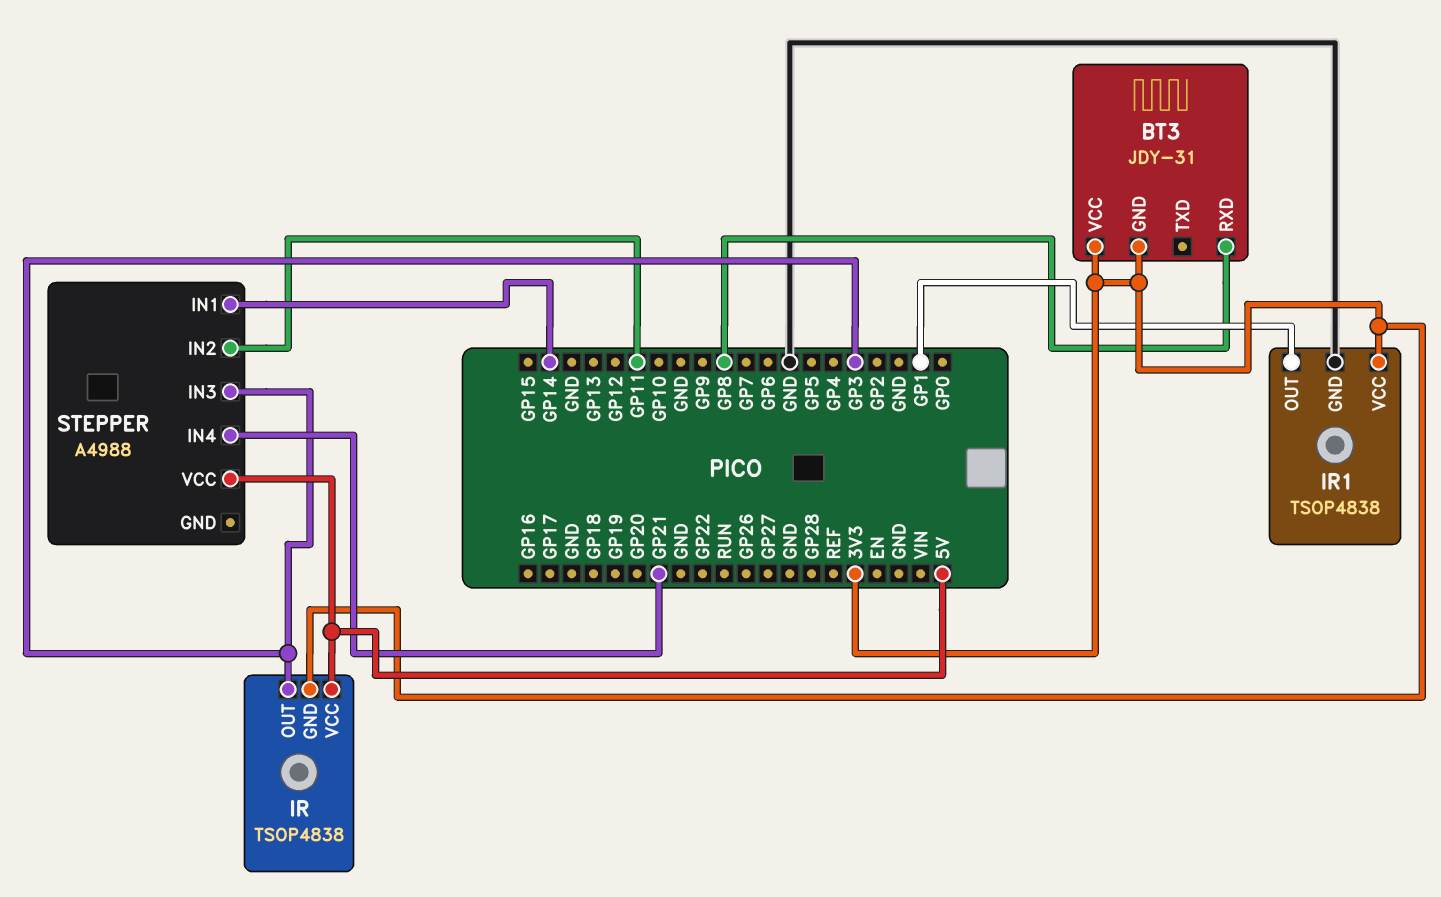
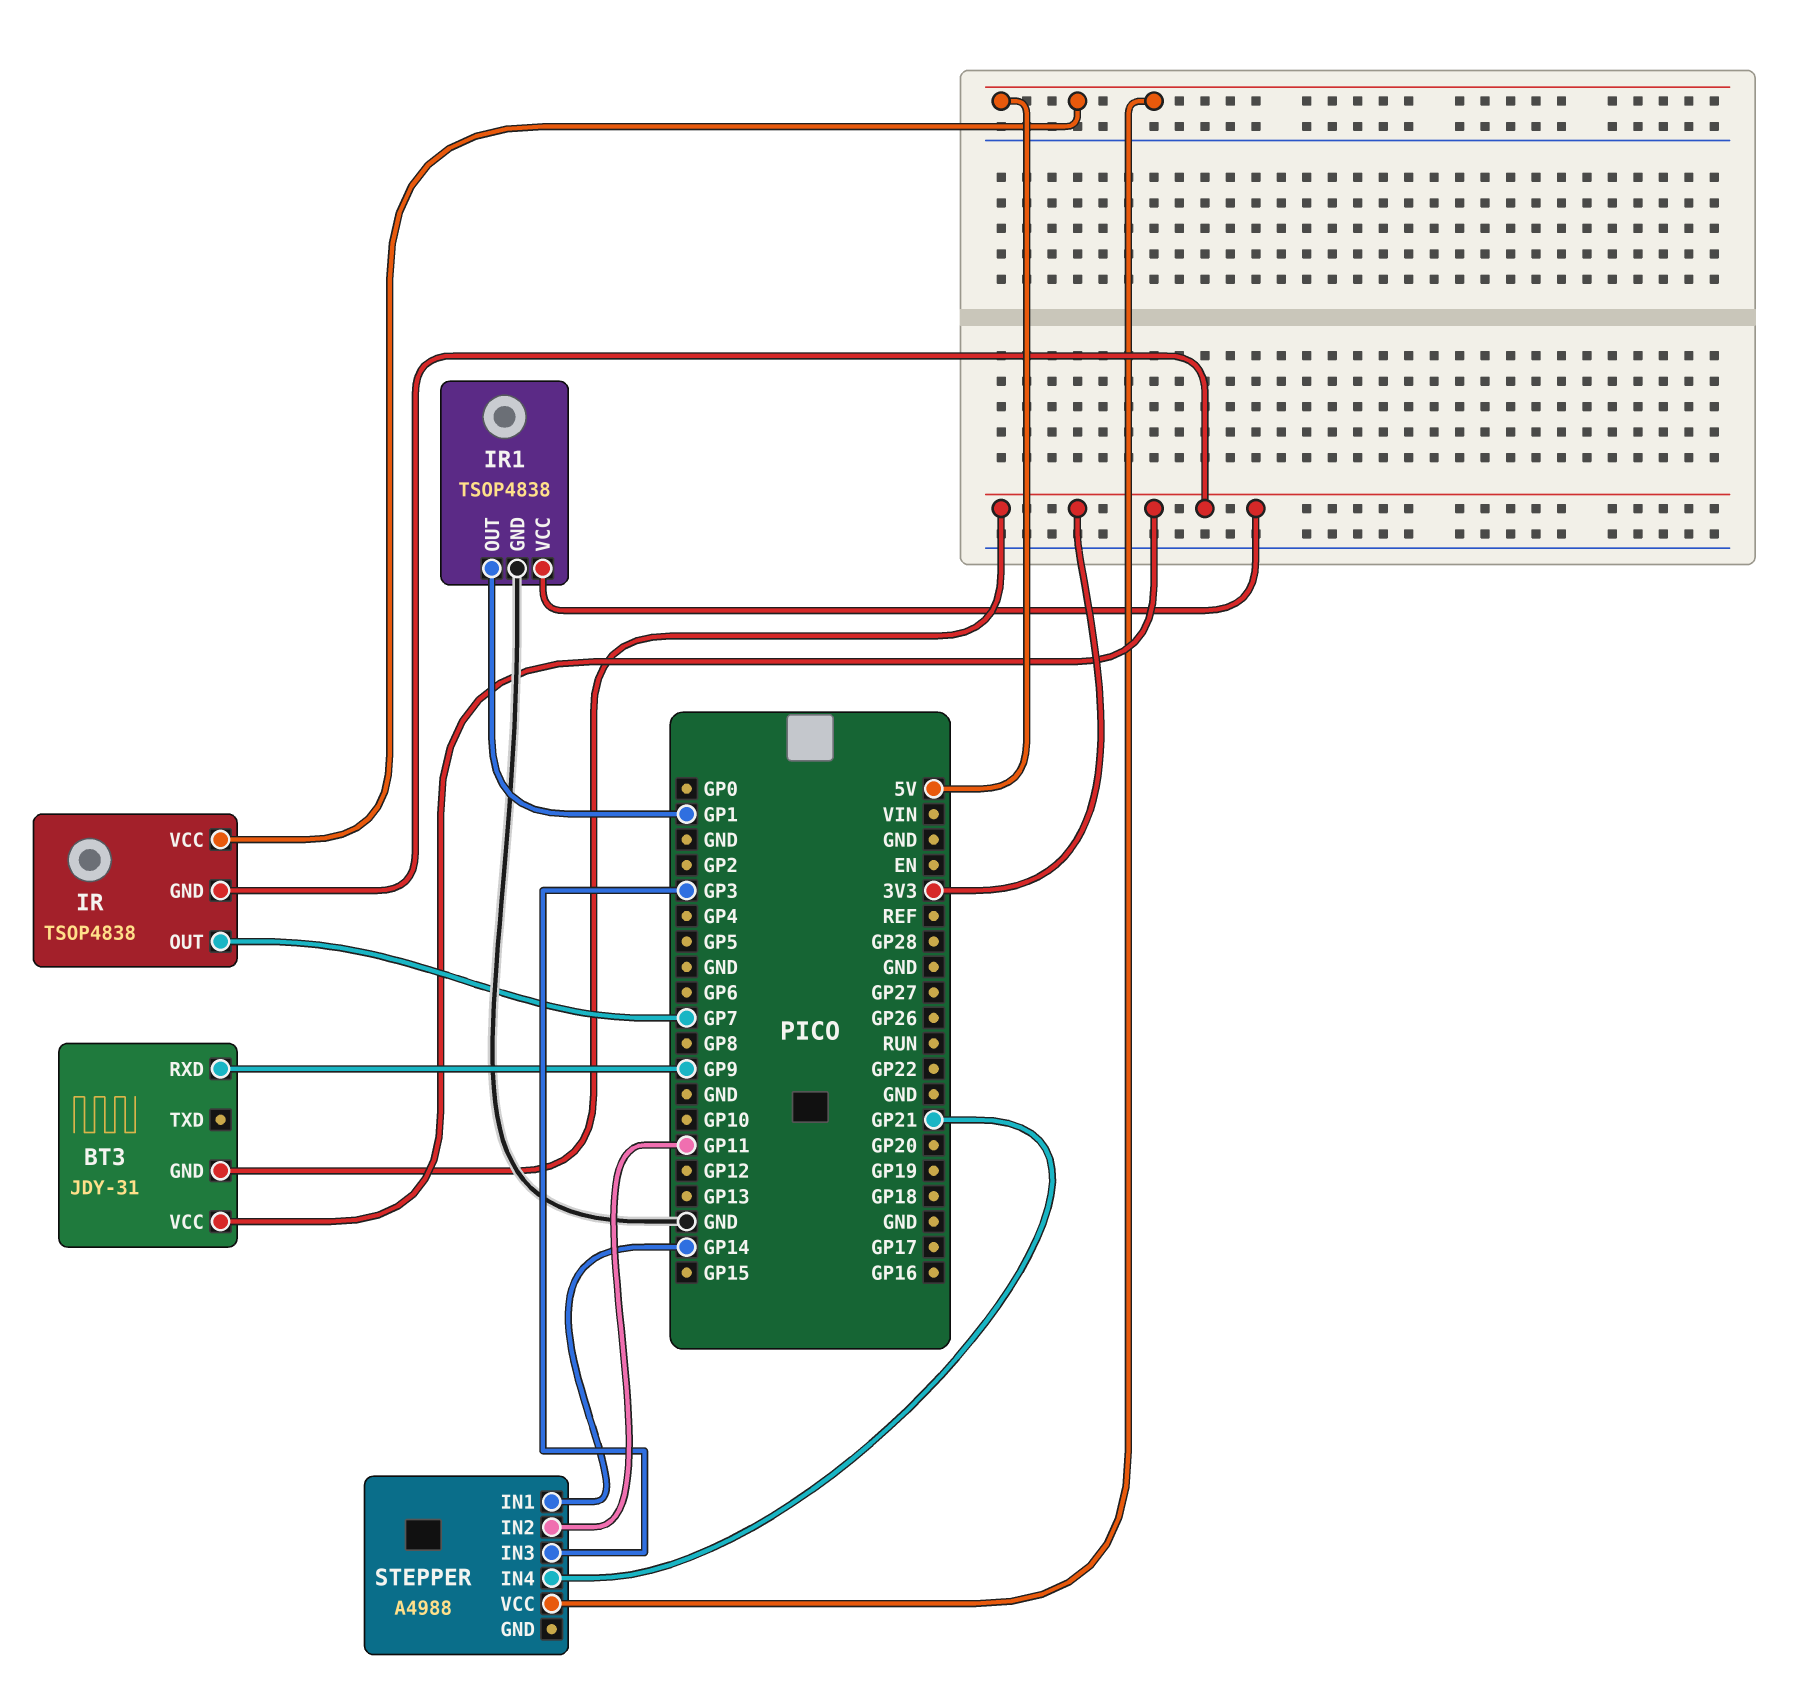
BT3 pin RXD: GP8 -> GP9
IR pin OUT: GP3 -> GP7

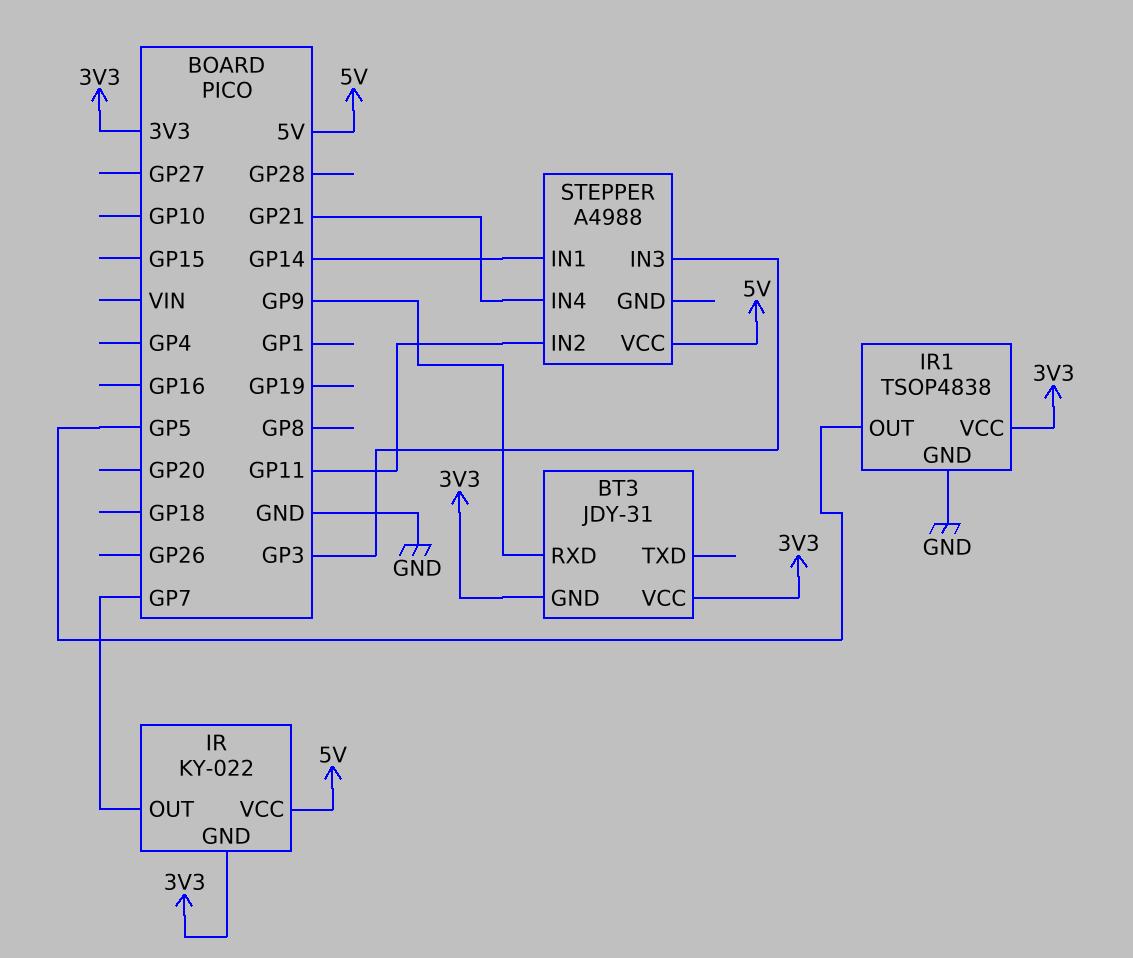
IR: TSOP4838 -> KY-022
IR1 pin OUT: GP1 -> GP5

